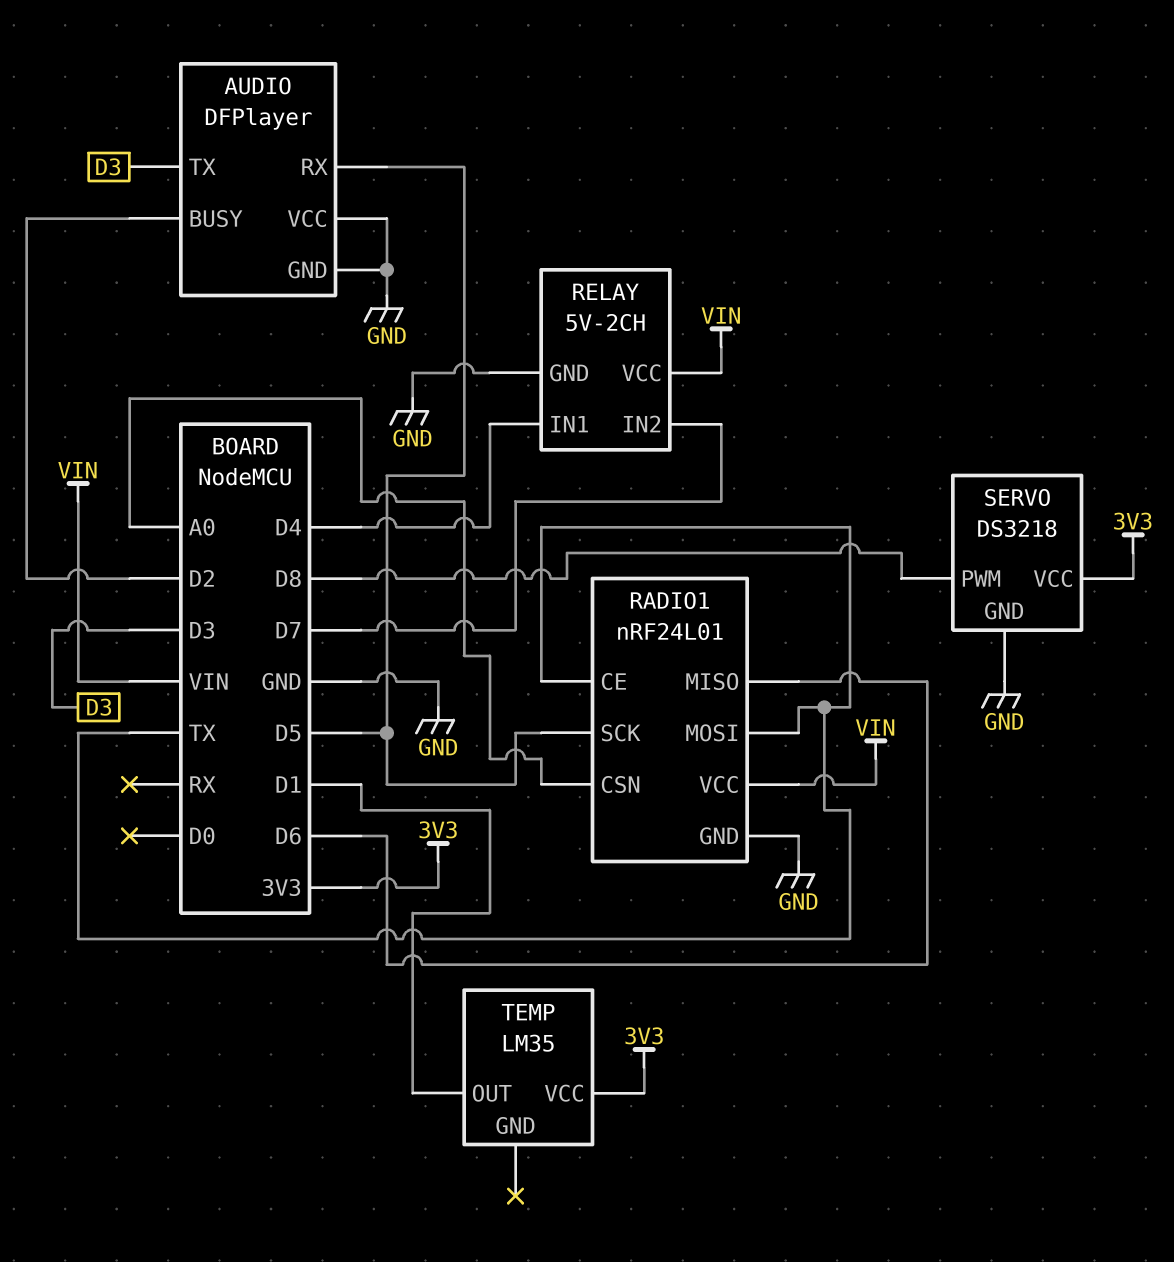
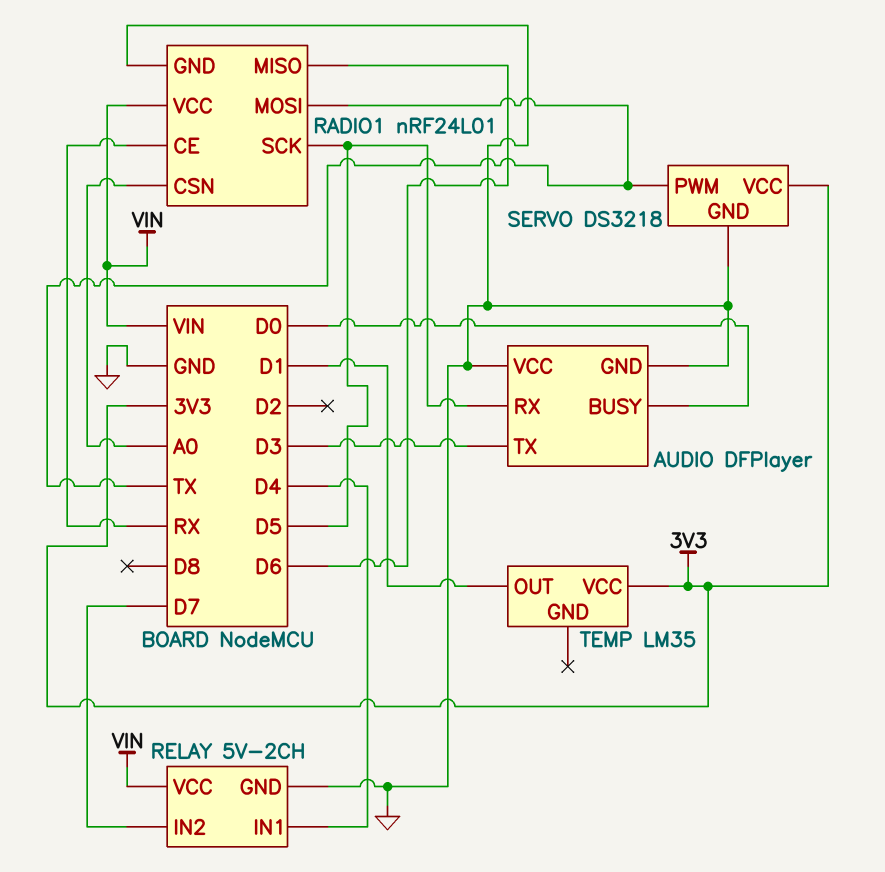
AUDIO pin BUSY: D2 -> D0
RADIO1 pin CE: TX -> RX
SERVO pin PWM: D8 -> TX

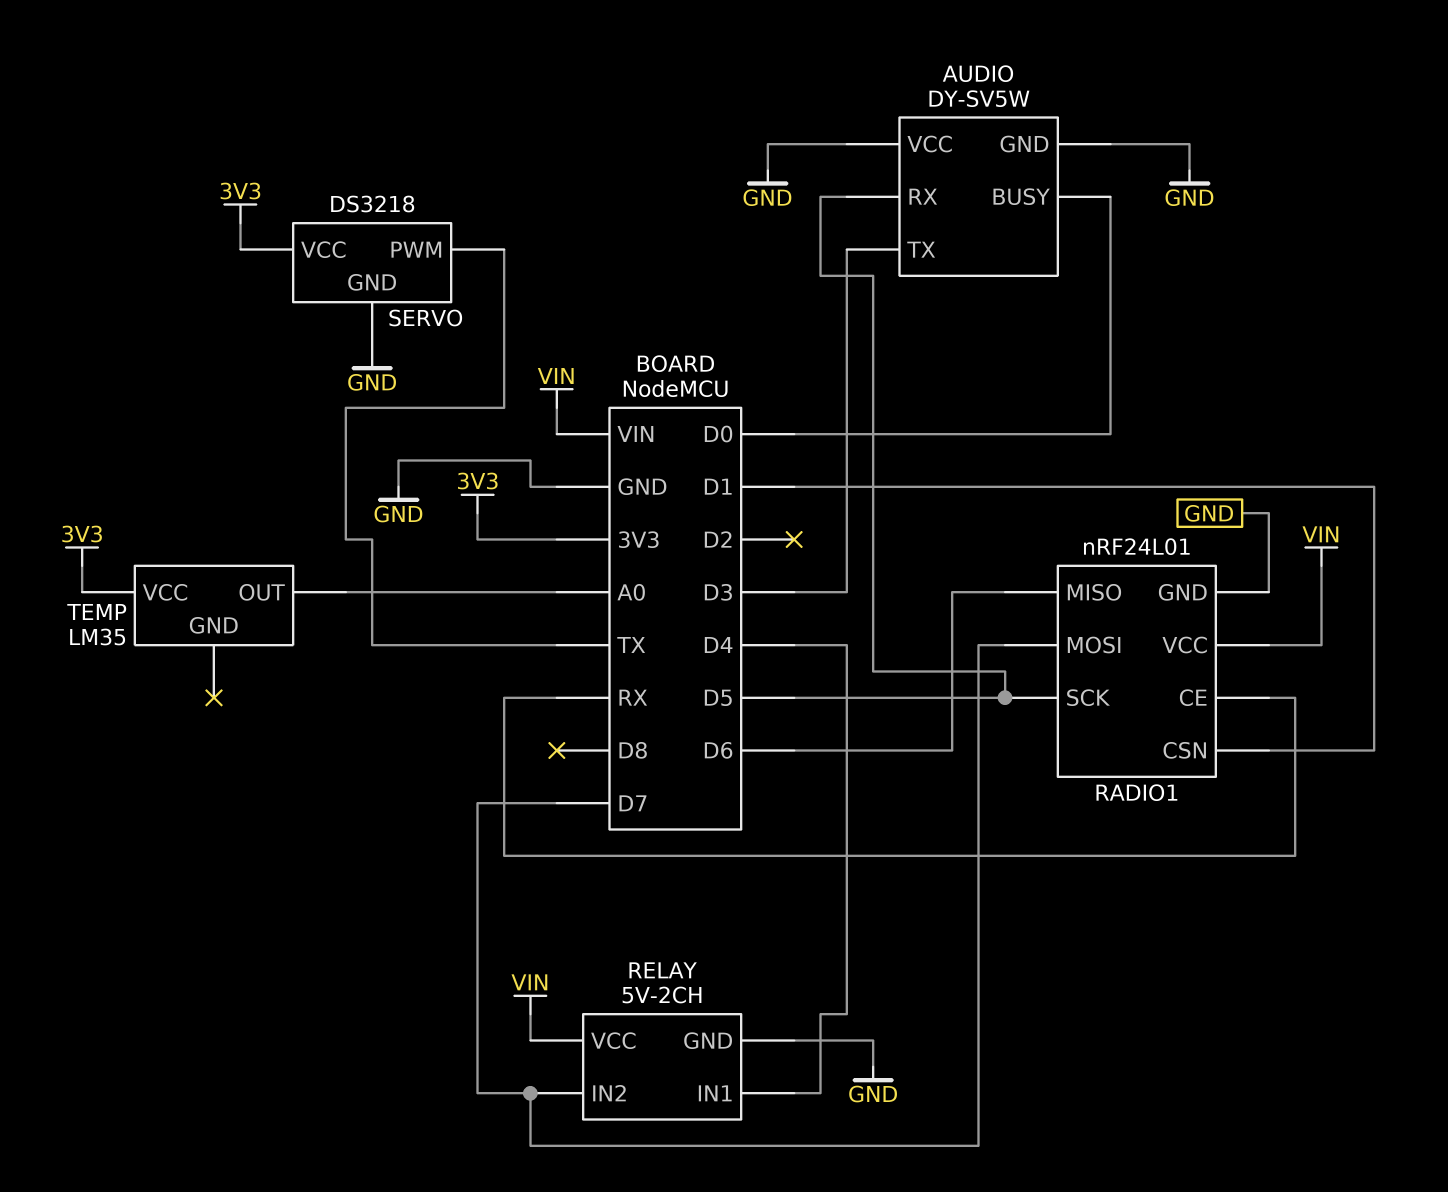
AUDIO: DFPlayer -> DY-SV5W
RADIO1 pin CSN: A0 -> D1
RADIO1 pin MOSI: TX -> D7
TEMP pin OUT: D1 -> A0

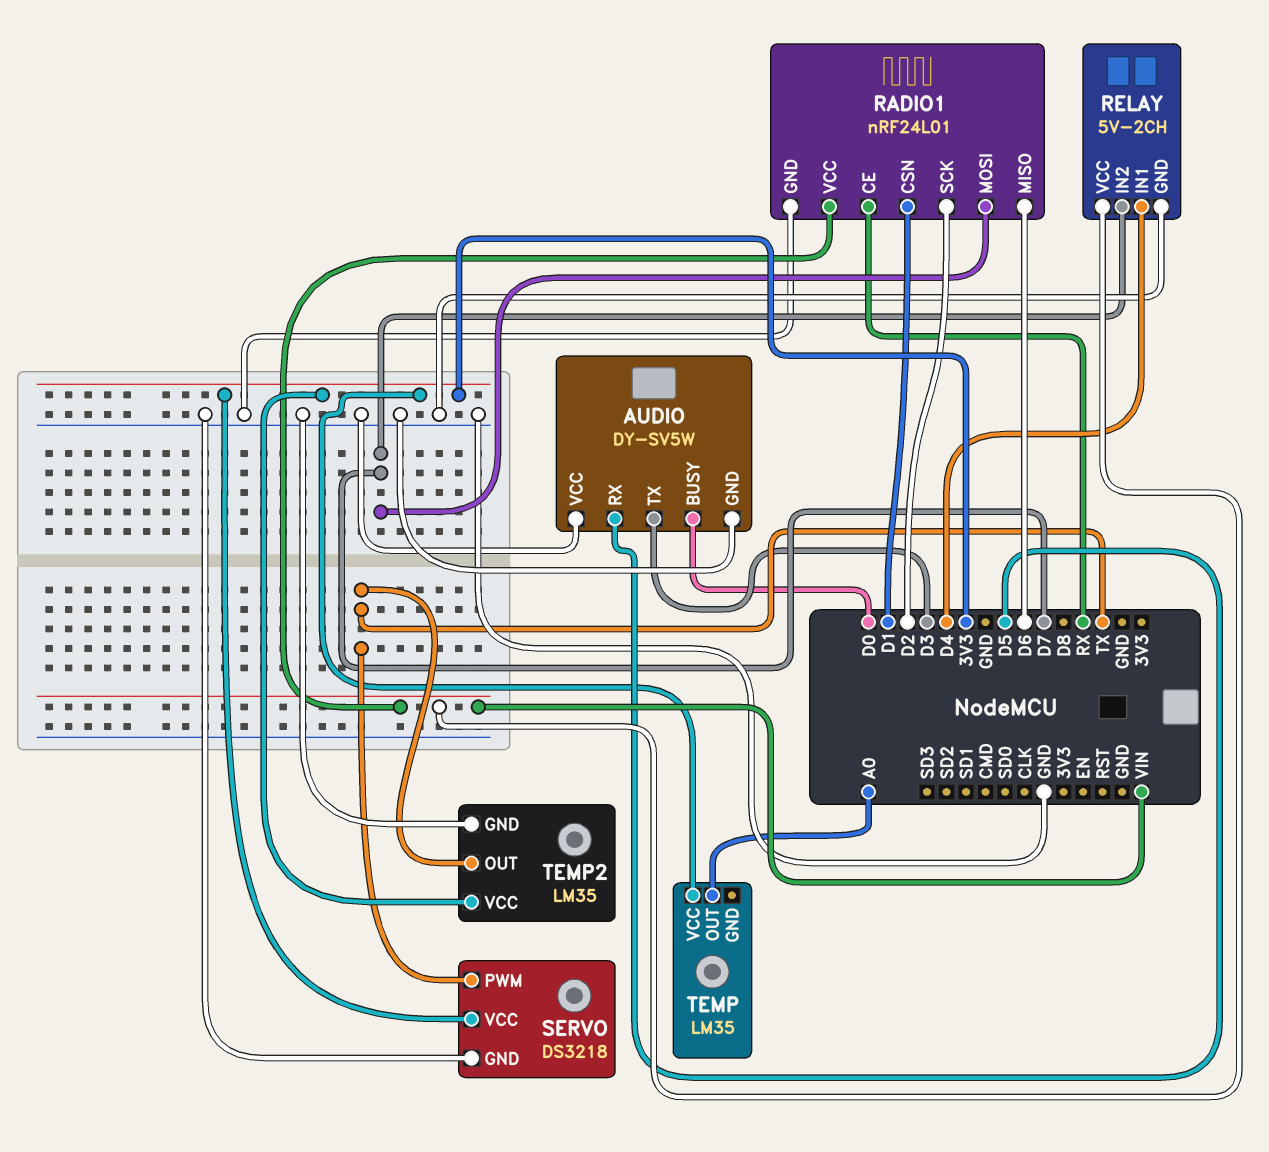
RADIO1 pin SCK: D5 -> D2
TEMP2: none -> LM35
TEMP2 pin GND: none -> GND
TEMP2 pin OUT: none -> TX
TEMP2 pin VCC: none -> 3V3

